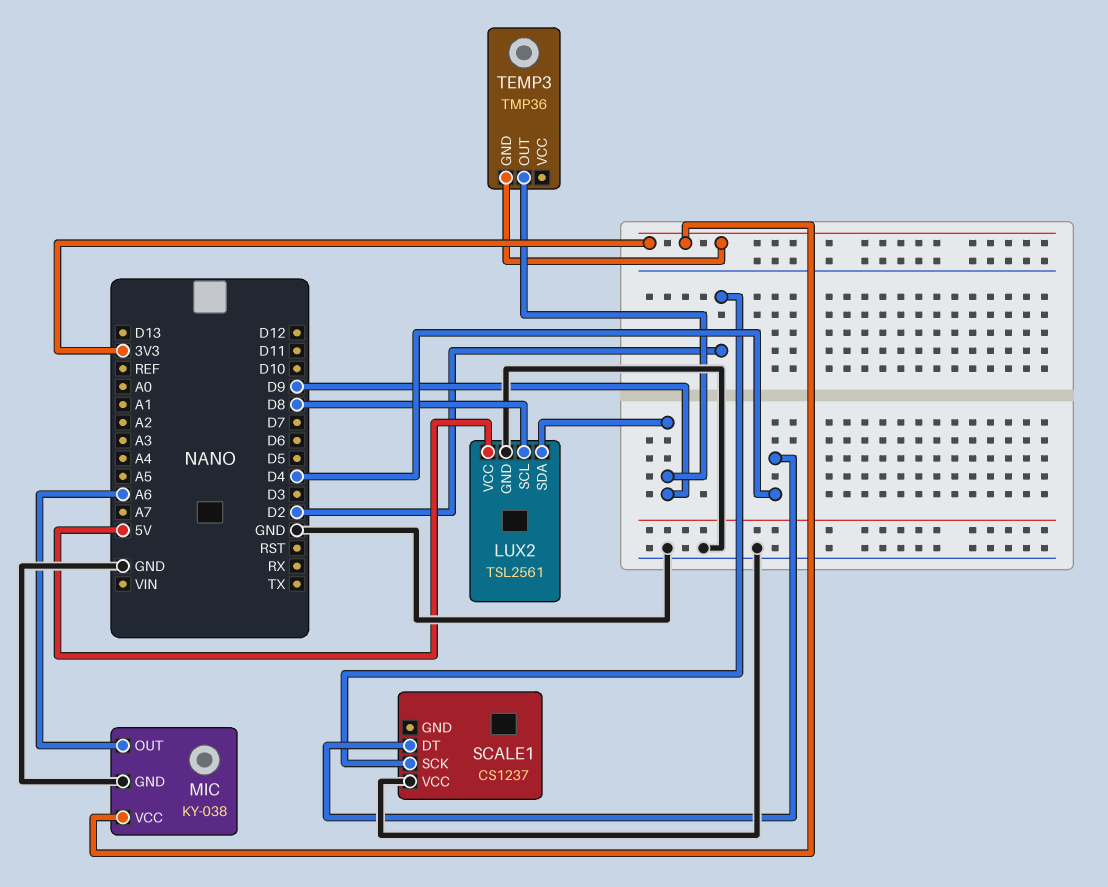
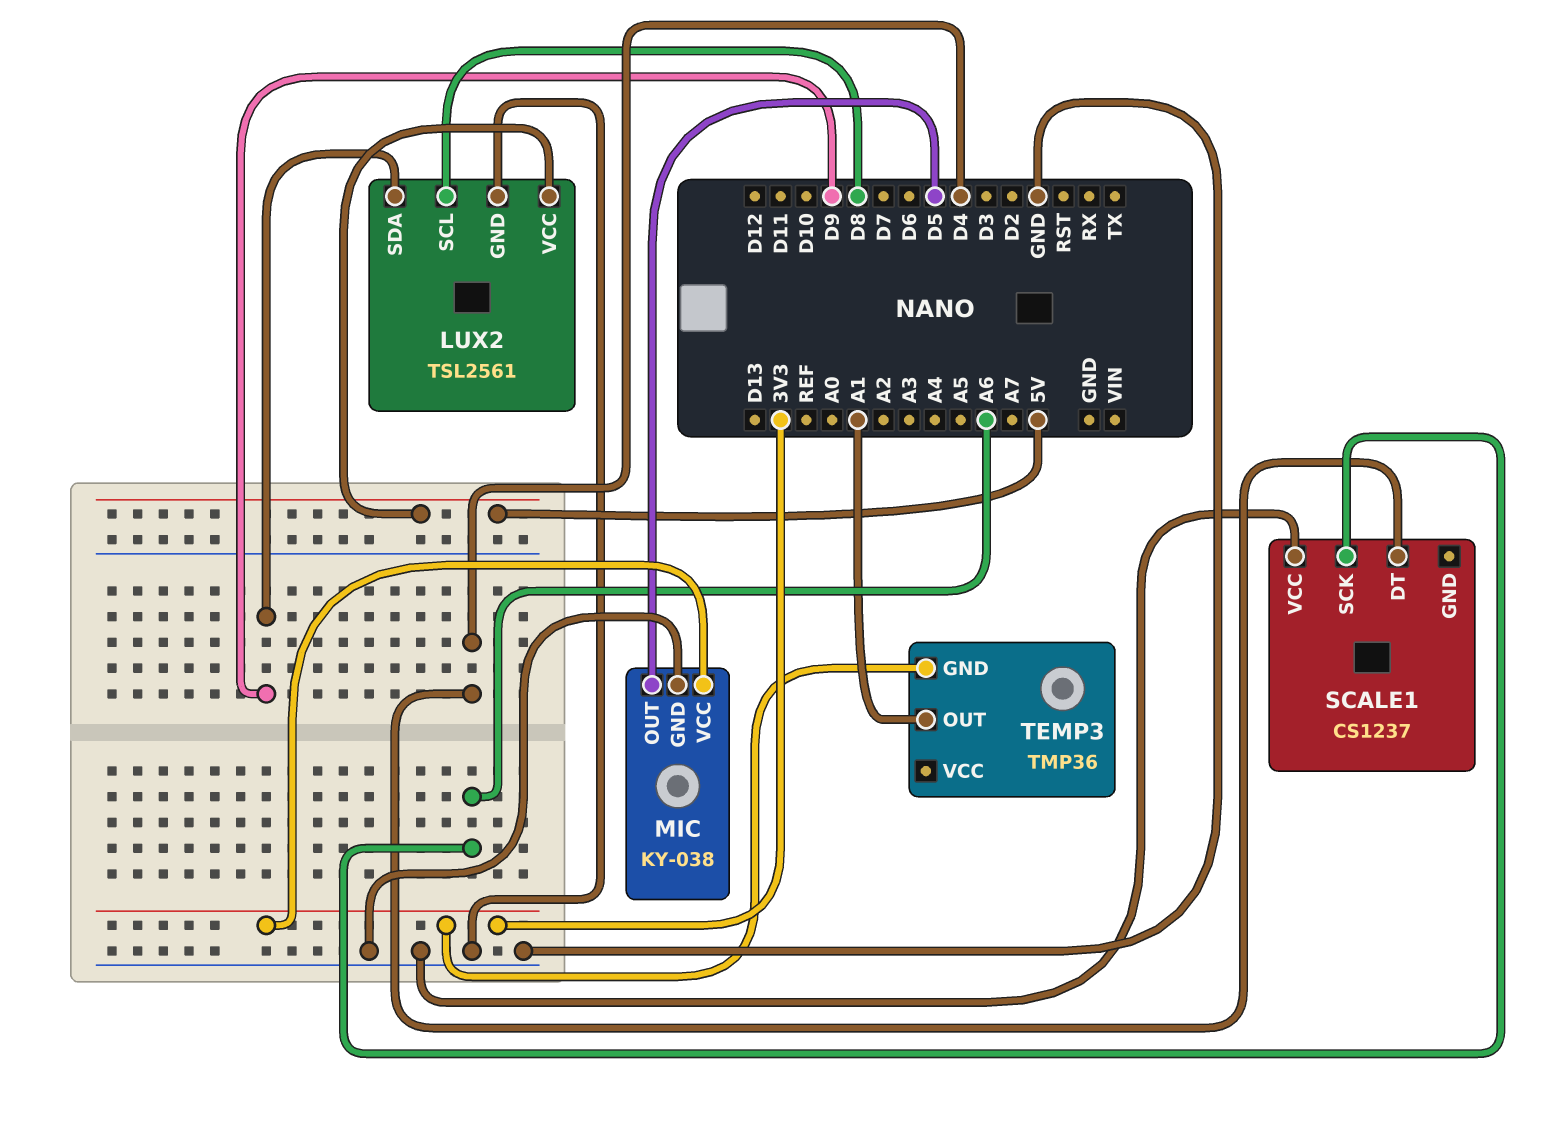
MIC pin OUT: A6 -> D5
SCALE1 pin SCK: D2 -> A6
TEMP3 pin OUT: D9 -> A1

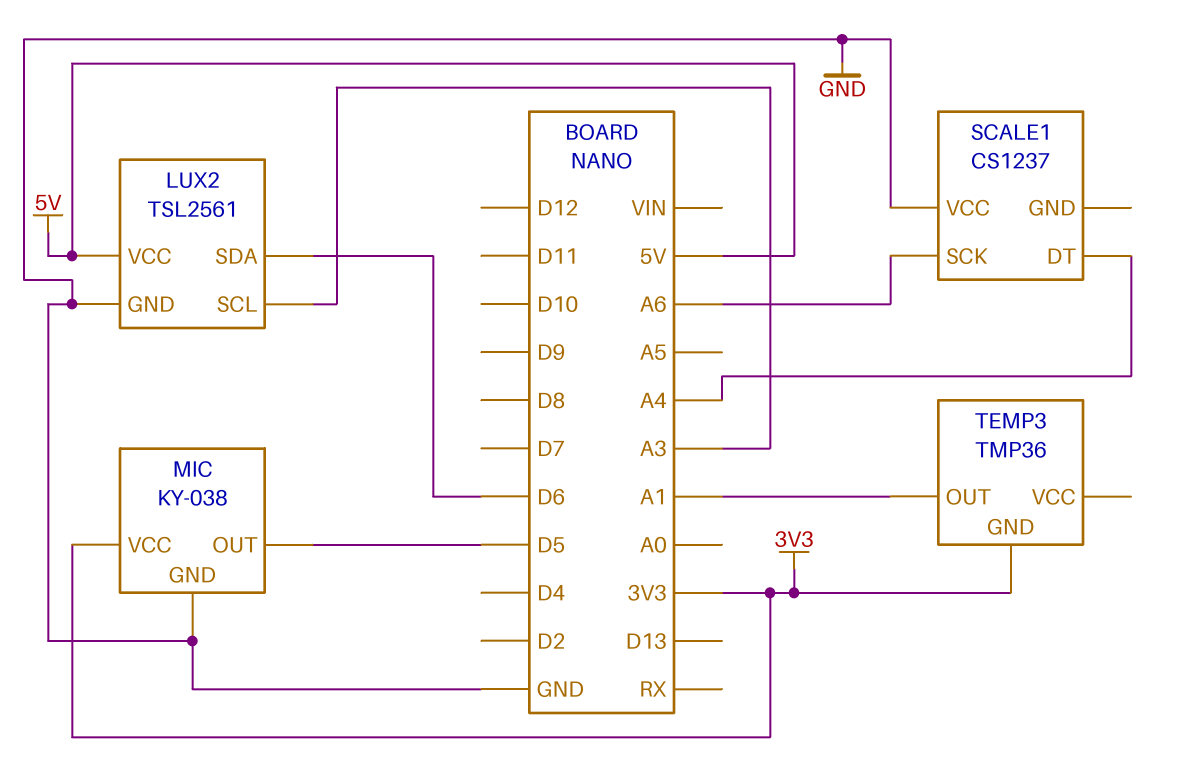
LUX2 pin SCL: D8 -> A3
LUX2 pin SDA: D9 -> D6
SCALE1 pin DT: D4 -> A4

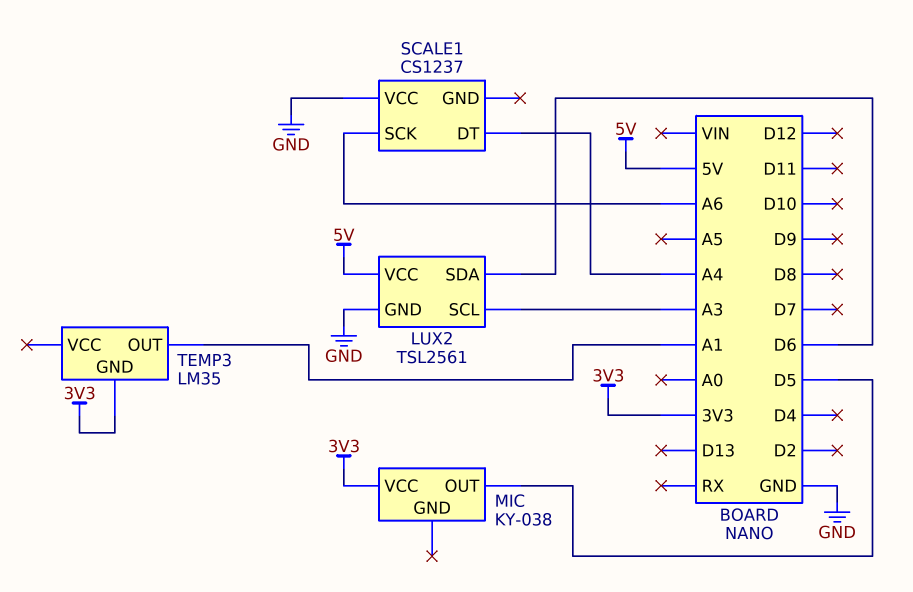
MIC pin GND: GND -> none
TEMP3: TMP36 -> LM35

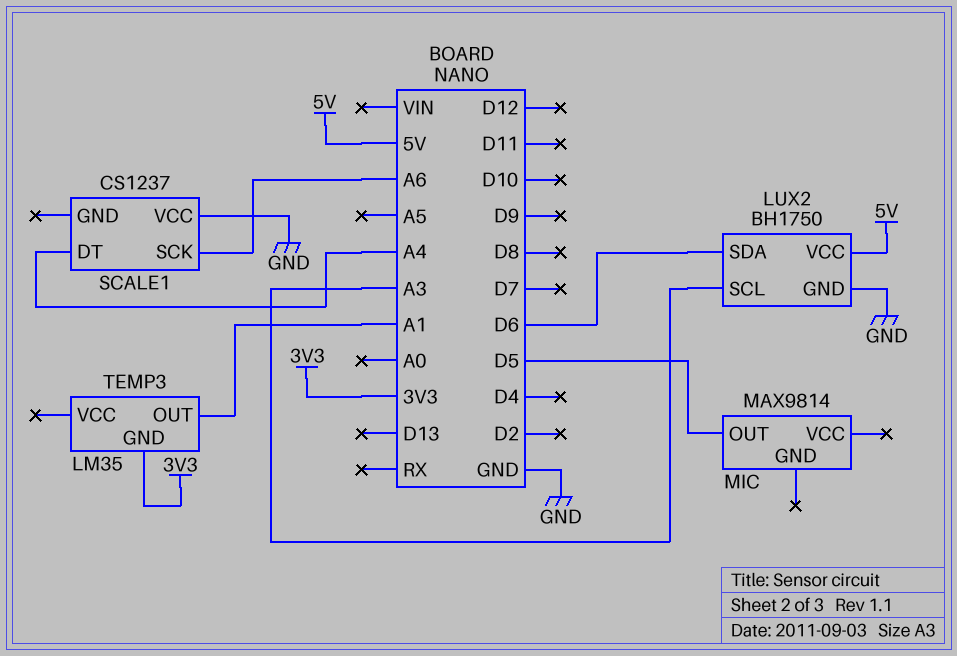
LUX2: TSL2561 -> BH1750
MIC: KY-038 -> MAX9814
MIC pin VCC: 3V3 -> none

